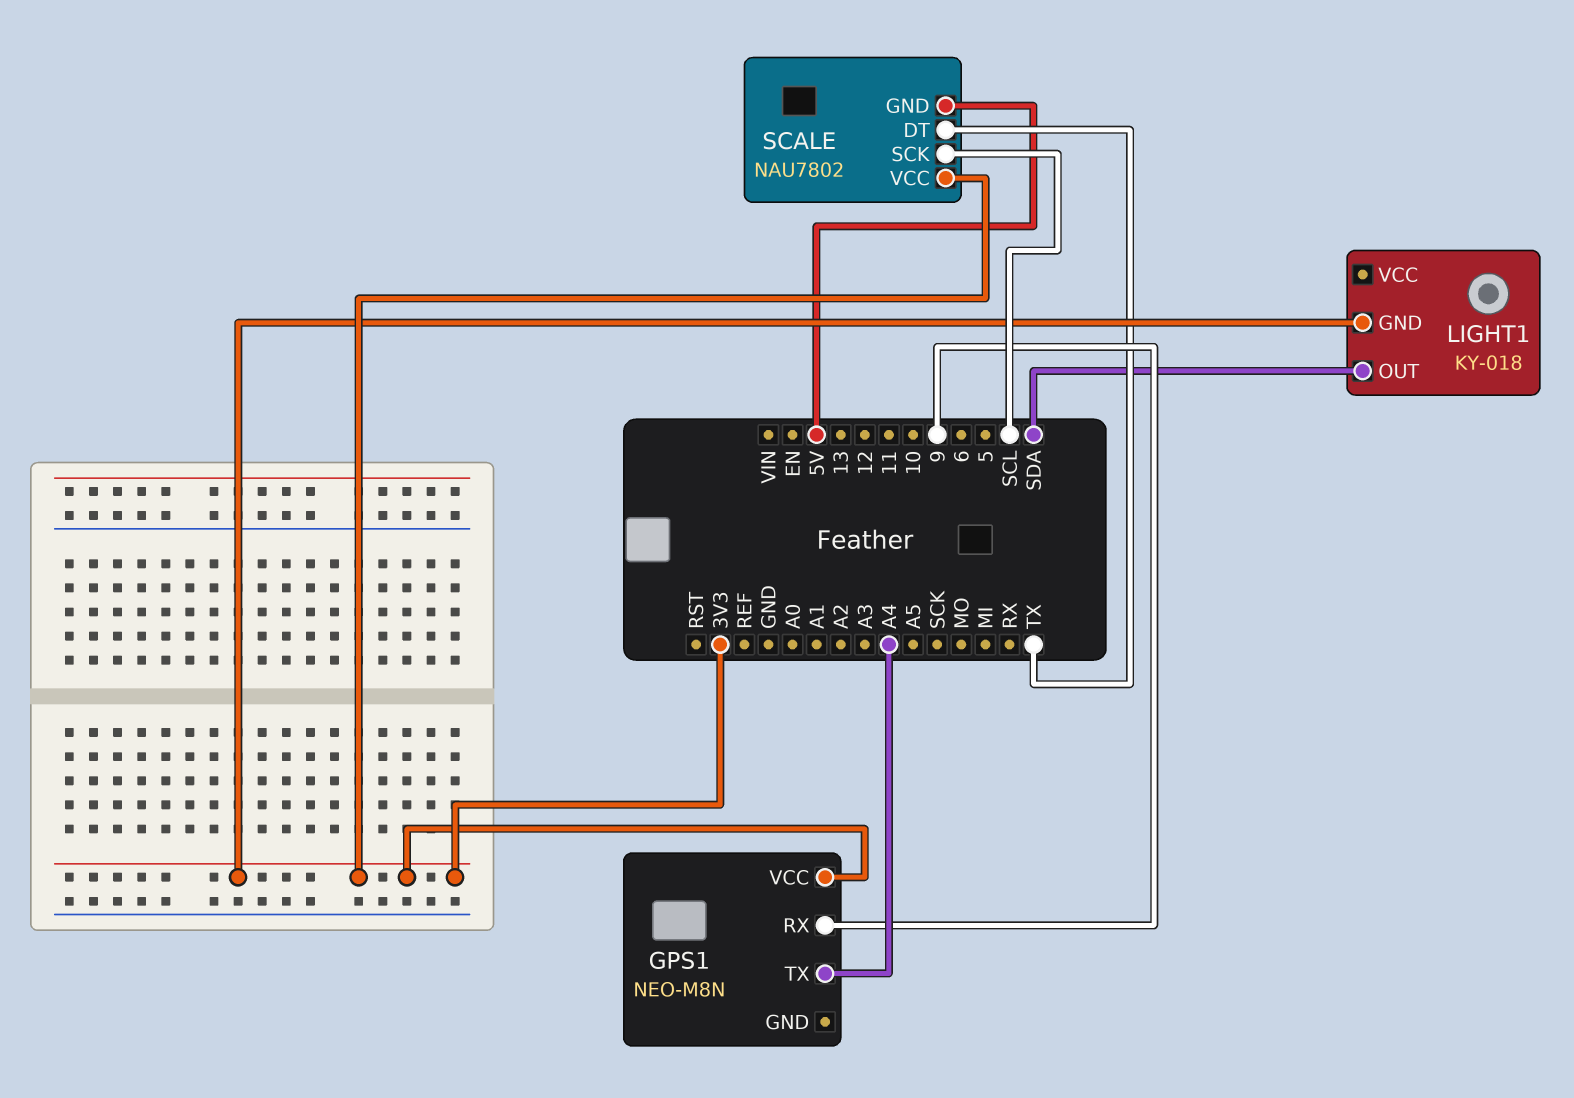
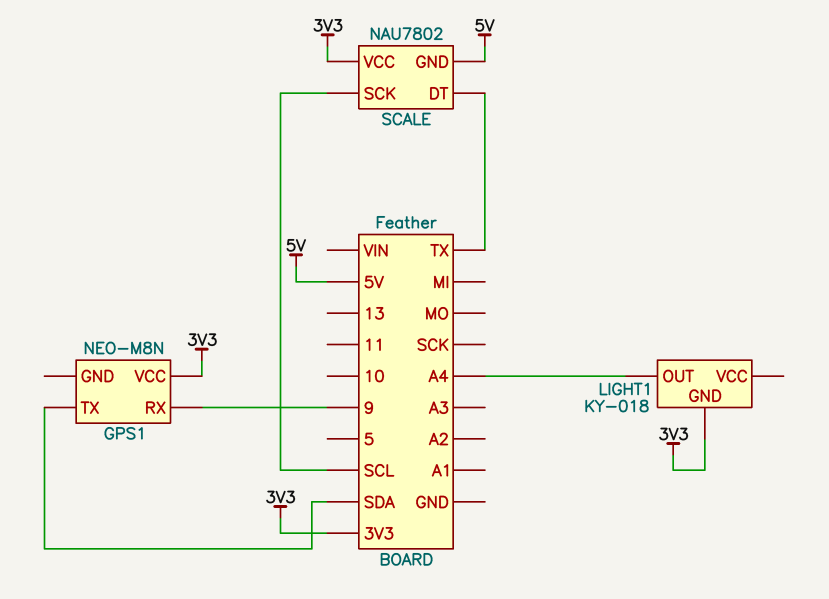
GPS1 pin TX: A4 -> SDA
LIGHT1 pin OUT: SDA -> A4

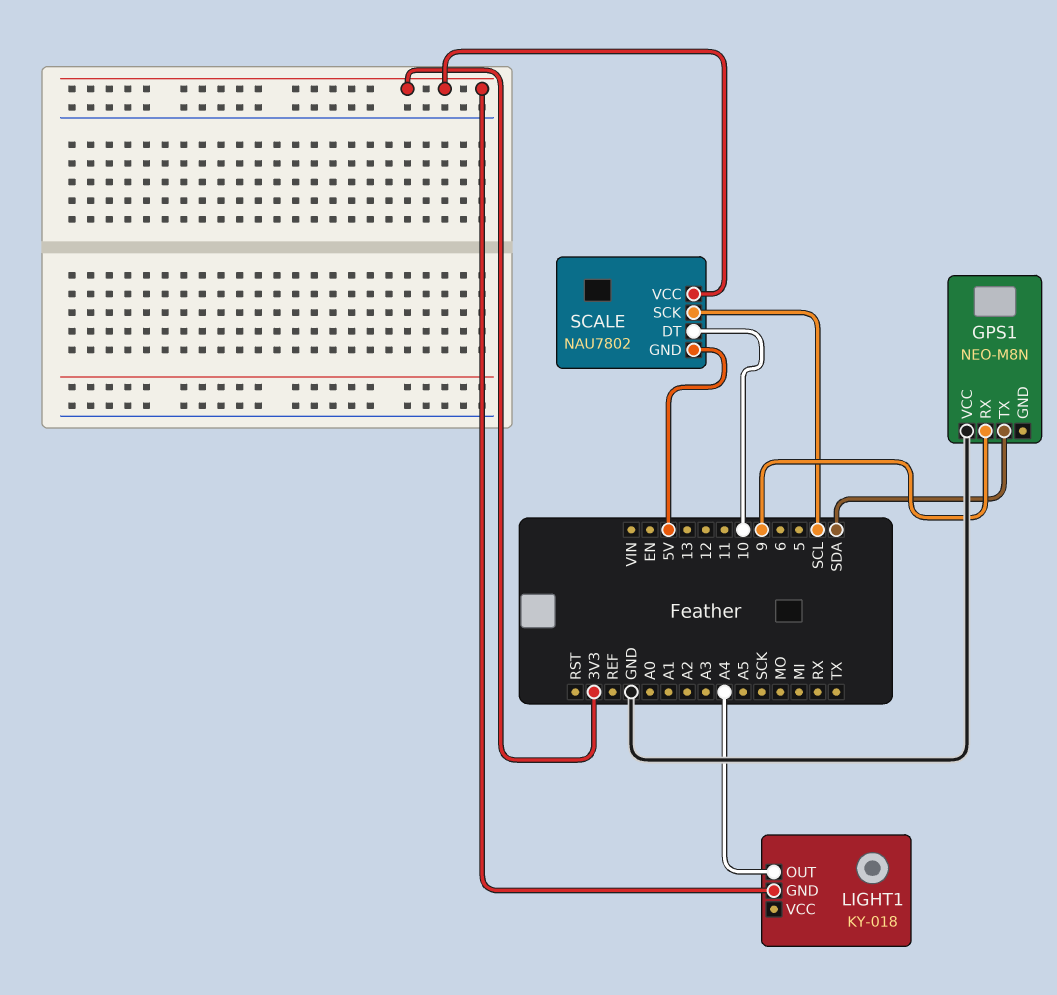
GPS1 pin VCC: 3V3 -> GND
SCALE pin DT: TX -> 10

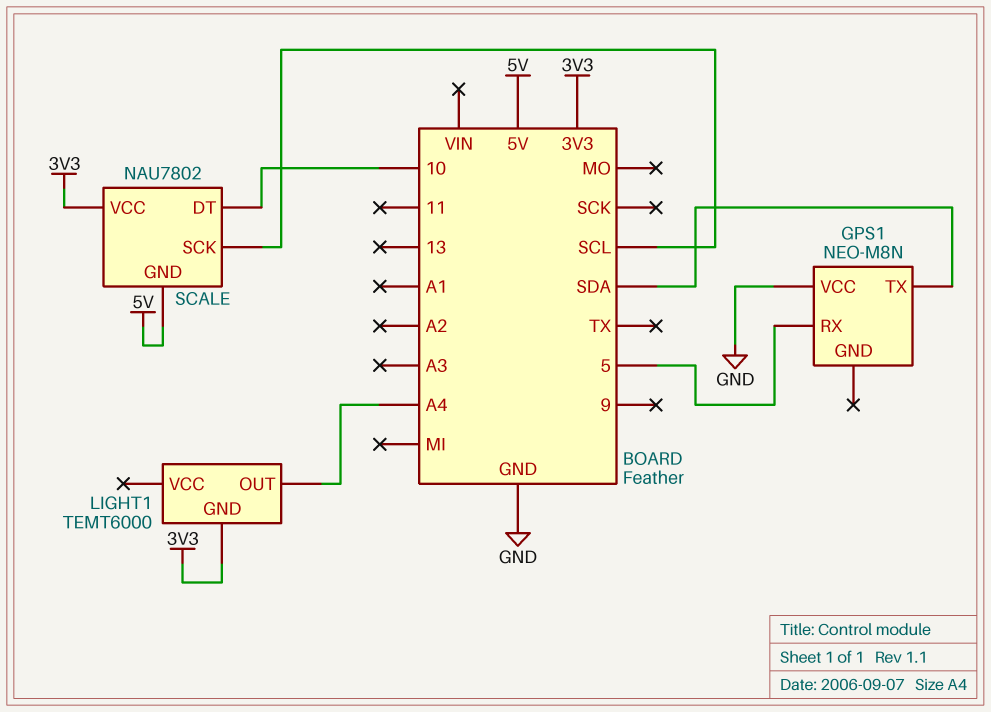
GPS1 pin RX: 9 -> 5
LIGHT1: KY-018 -> TEMT6000

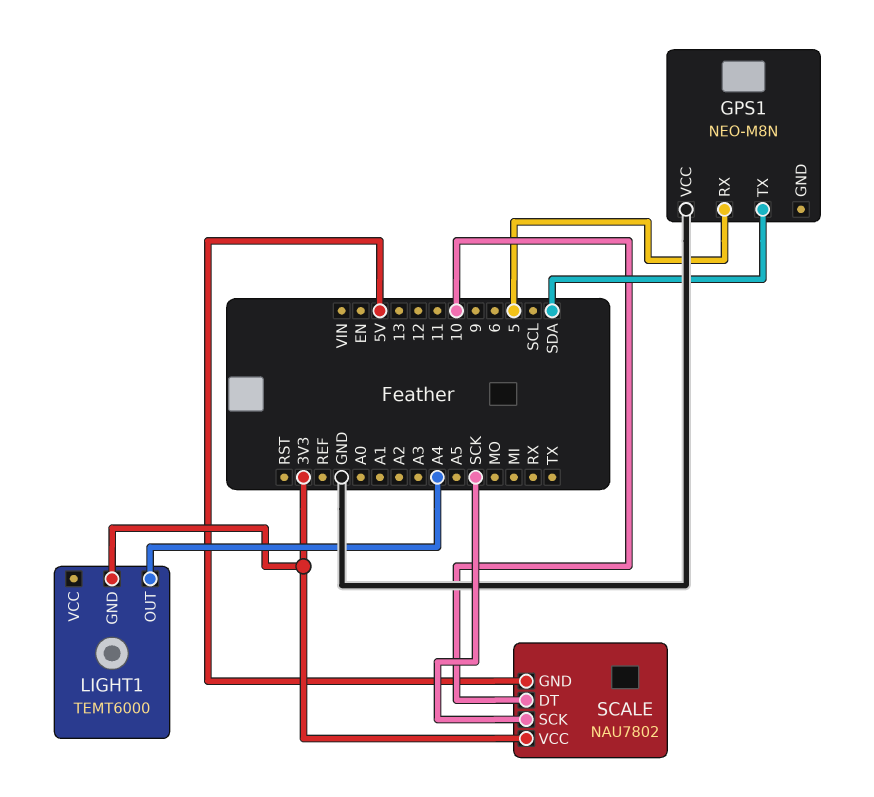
SCALE pin SCK: SCL -> SCK

